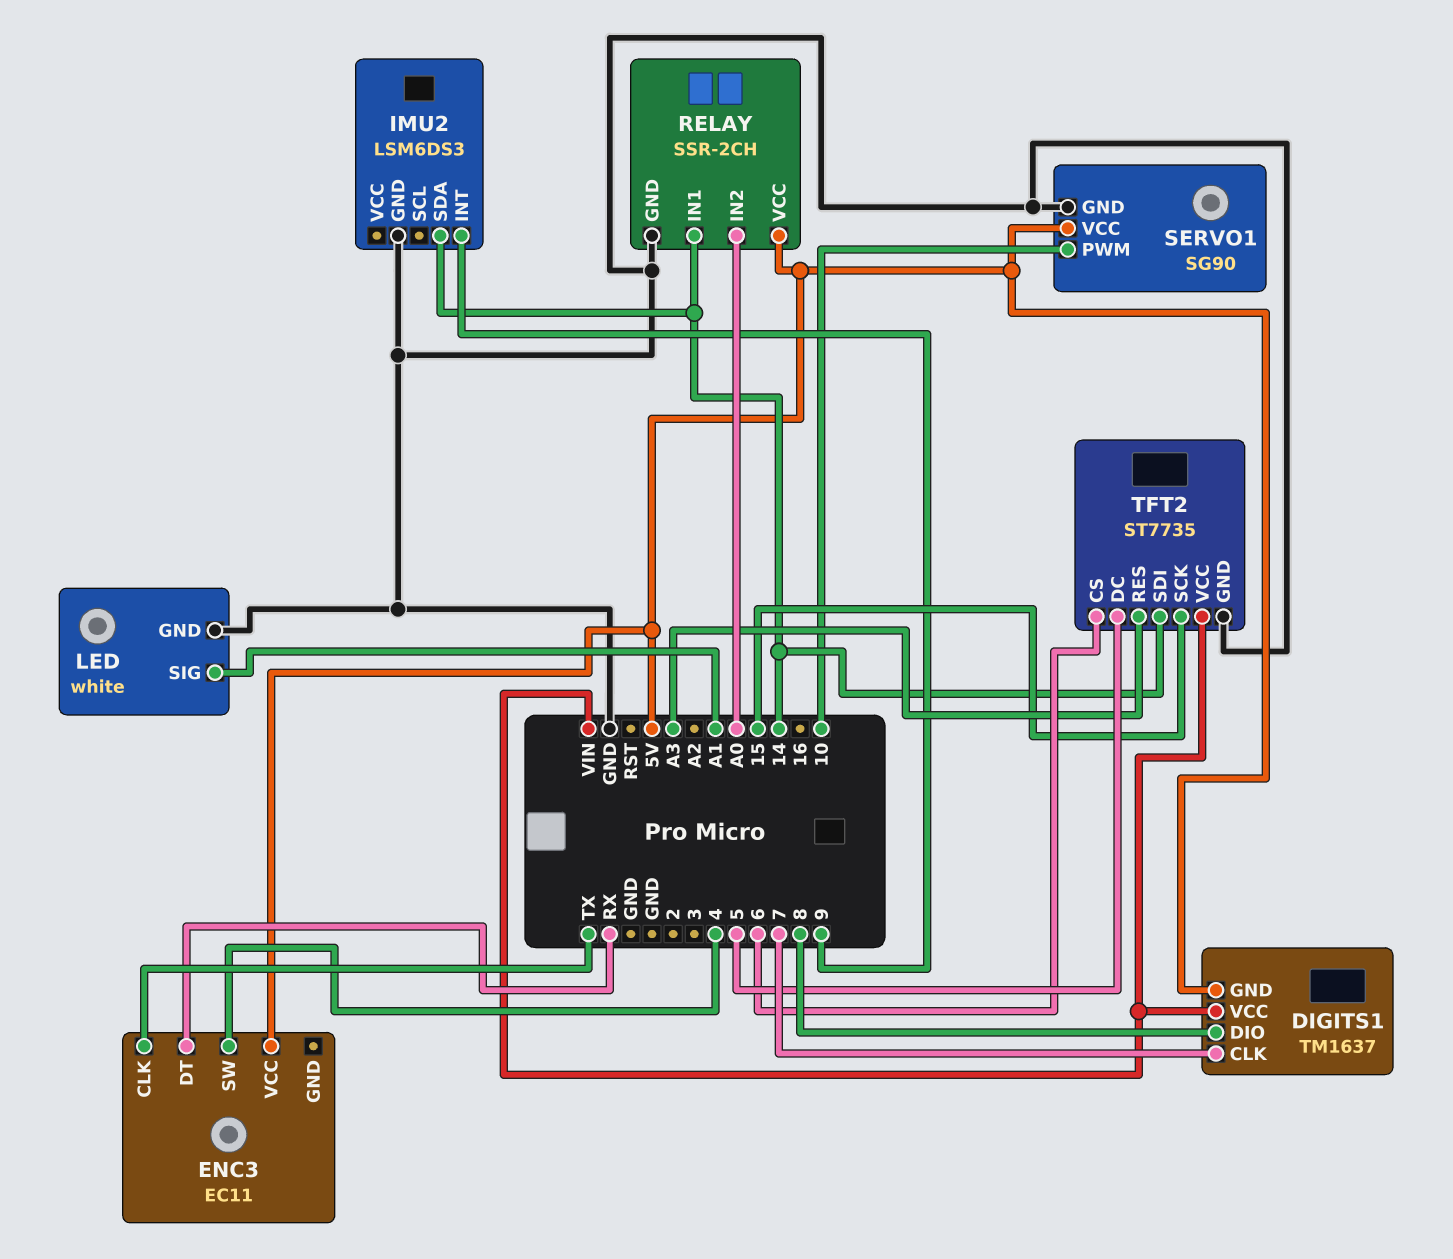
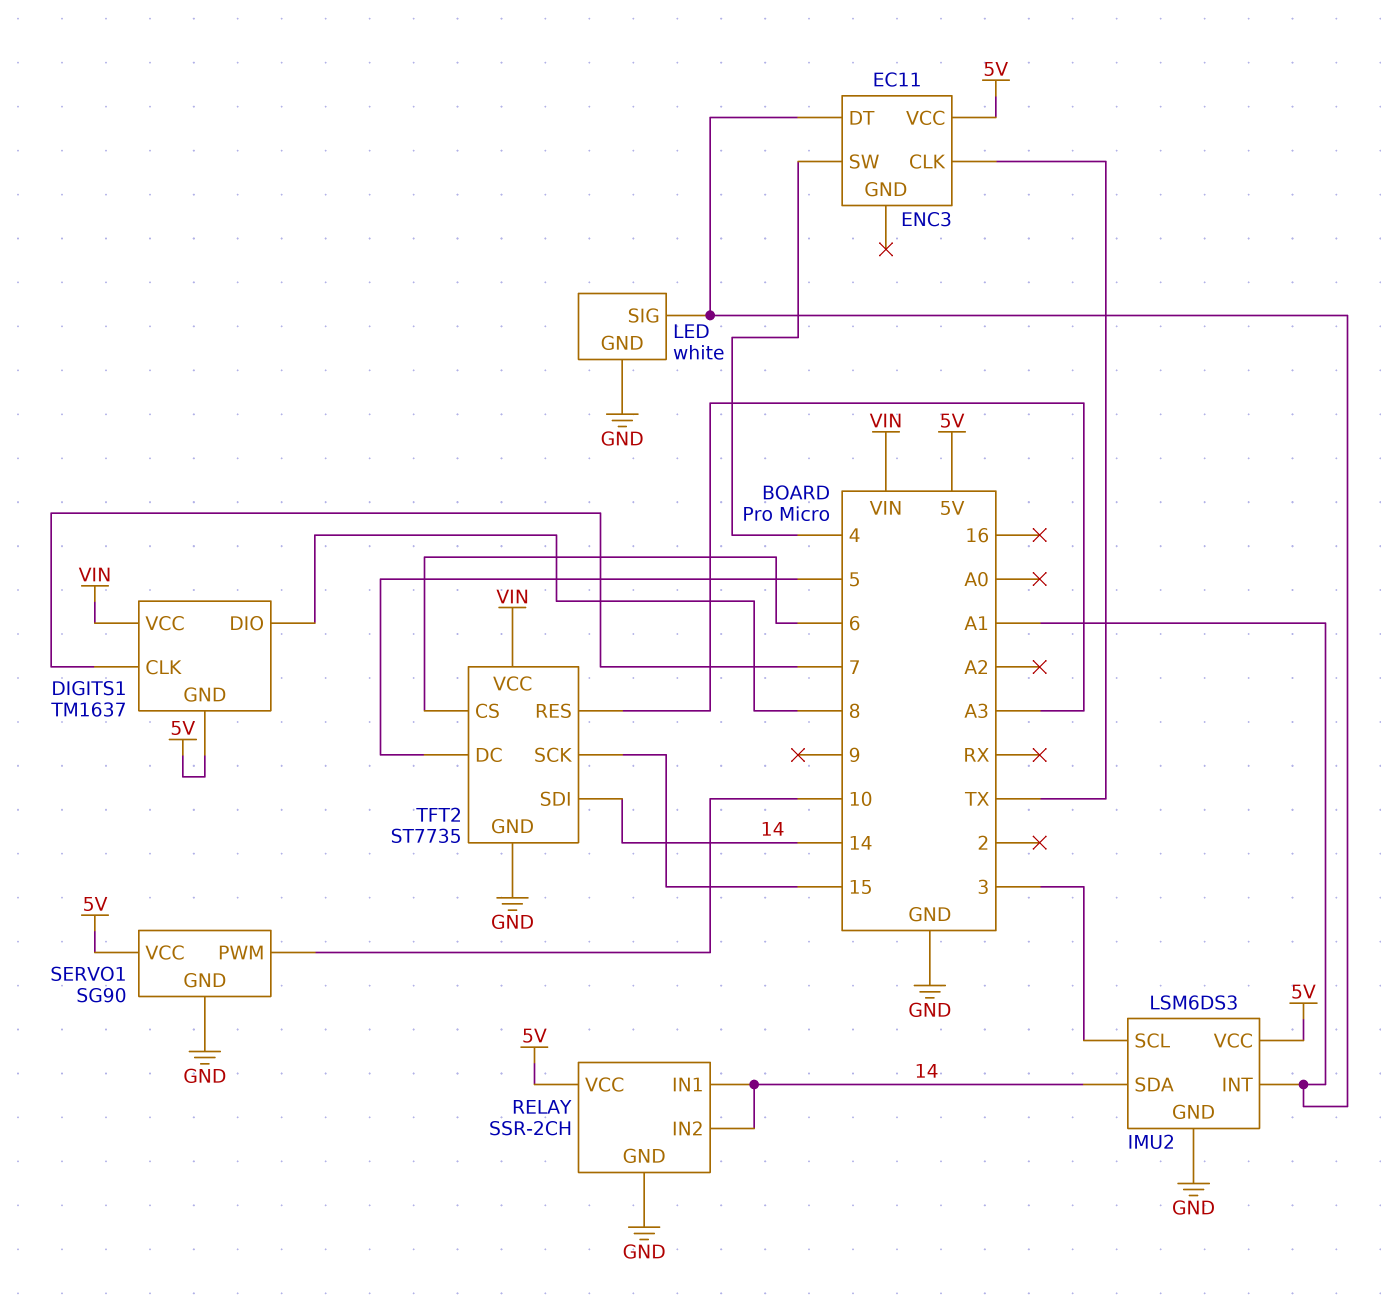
ENC3 pin DT: RX -> A1
IMU2 pin INT: 9 -> A1
IMU2 pin SCL: none -> 3
IMU2 pin VCC: none -> 5V
RELAY pin IN2: A0 -> 14

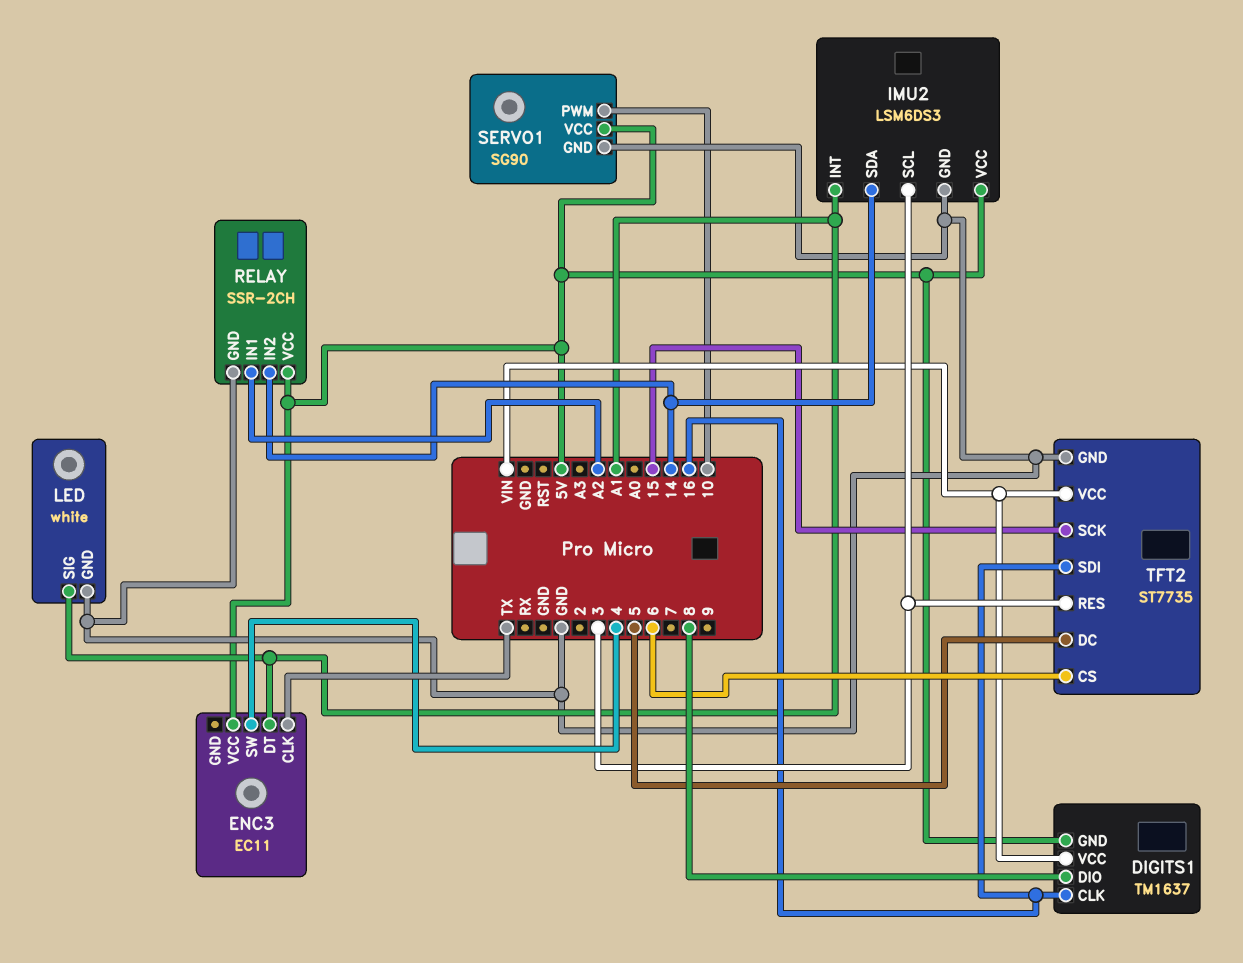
DIGITS1 pin CLK: 7 -> 16
RELAY pin IN1: 14 -> A2
TFT2 pin RES: A3 -> 3
TFT2 pin SDI: 14 -> 16

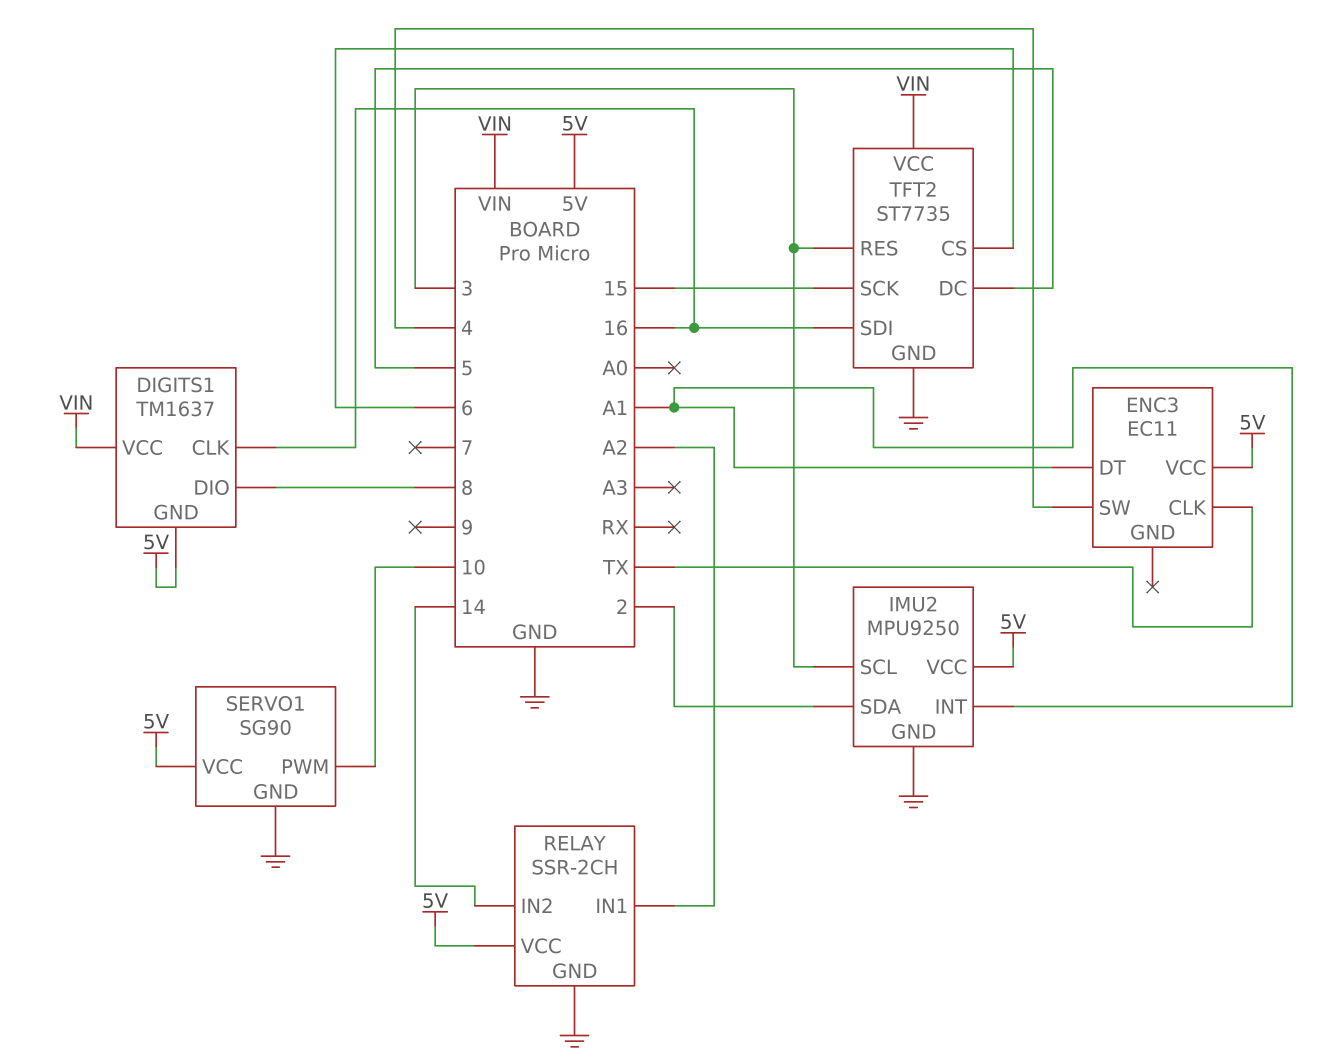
IMU2: LSM6DS3 -> MPU9250
IMU2 pin SDA: 14 -> 2
LED: white -> none
LED pin GND: GND -> none
LED pin SIG: A1 -> none

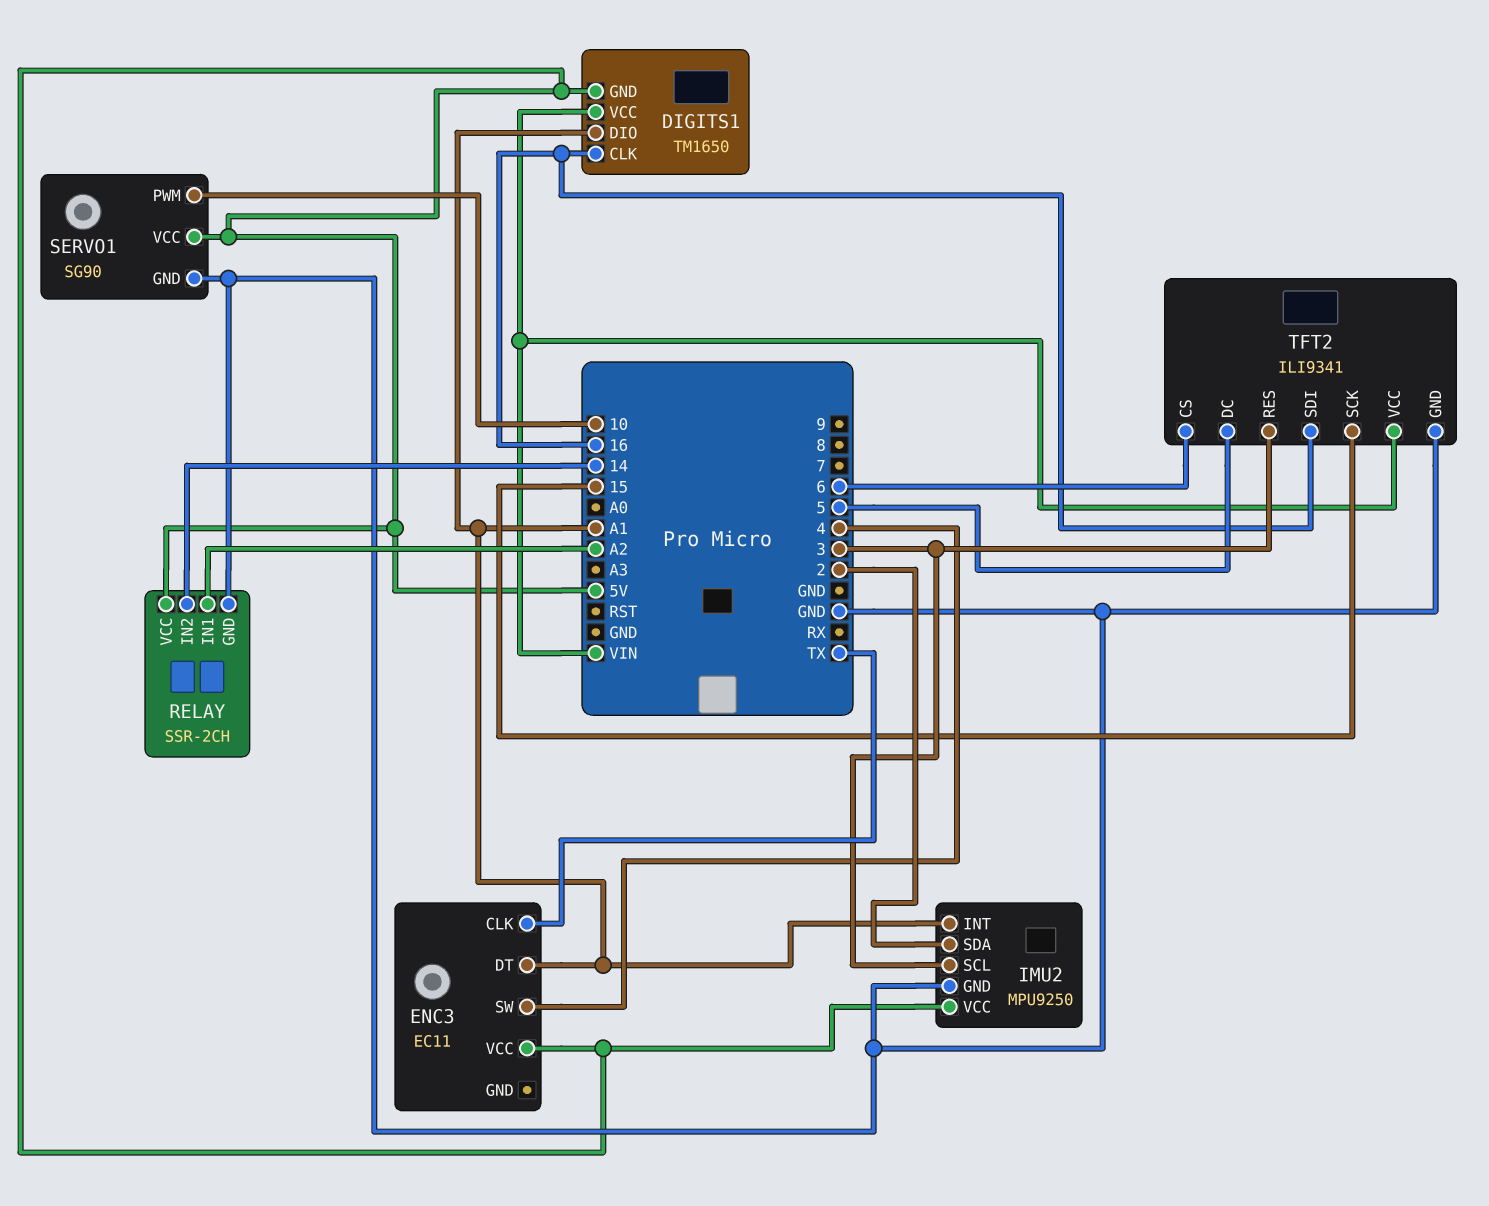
DIGITS1: TM1637 -> TM1650
DIGITS1 pin DIO: 8 -> A1
TFT2: ST7735 -> ILI9341

